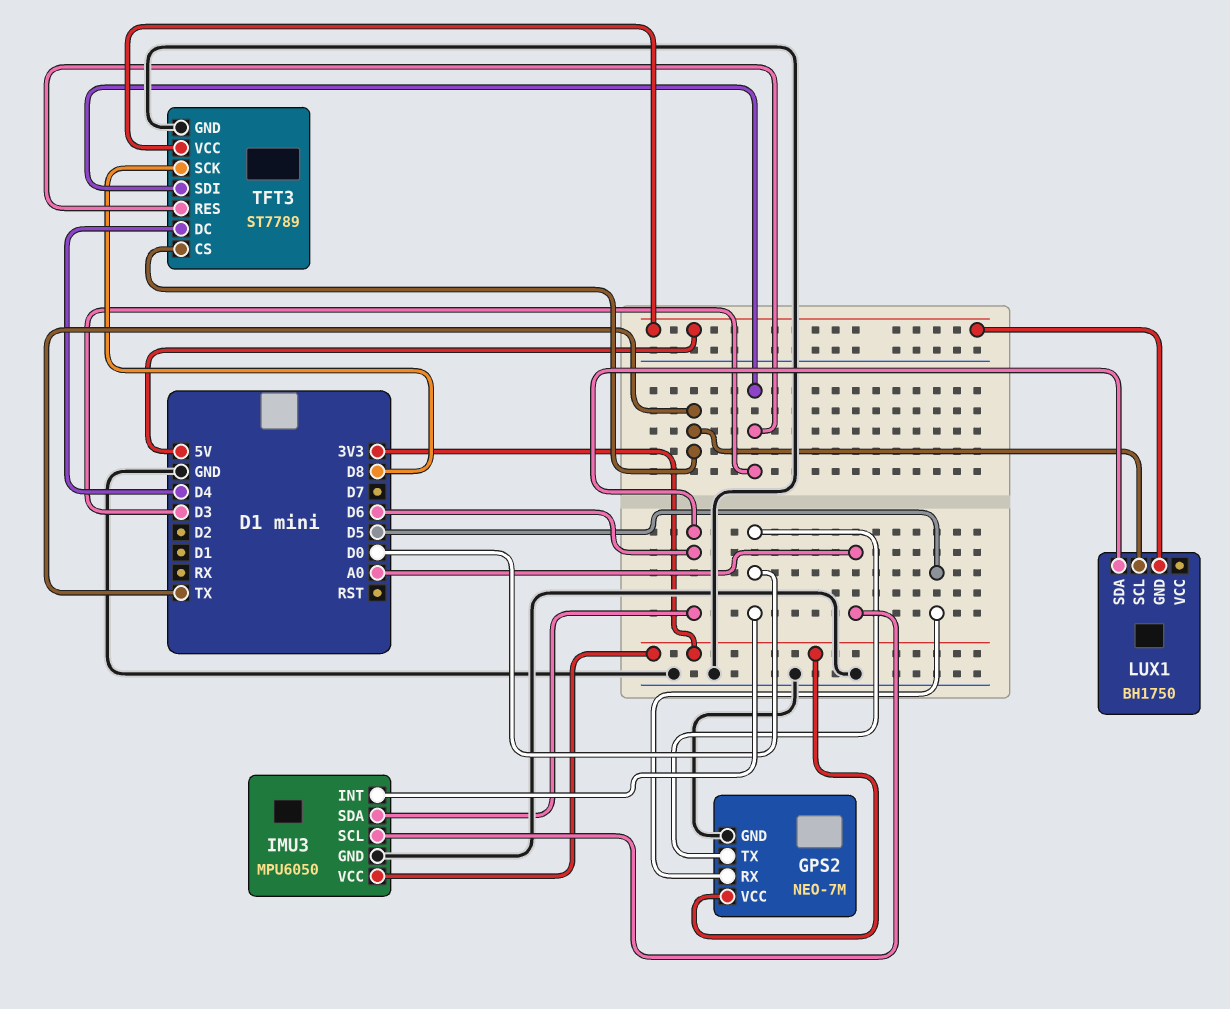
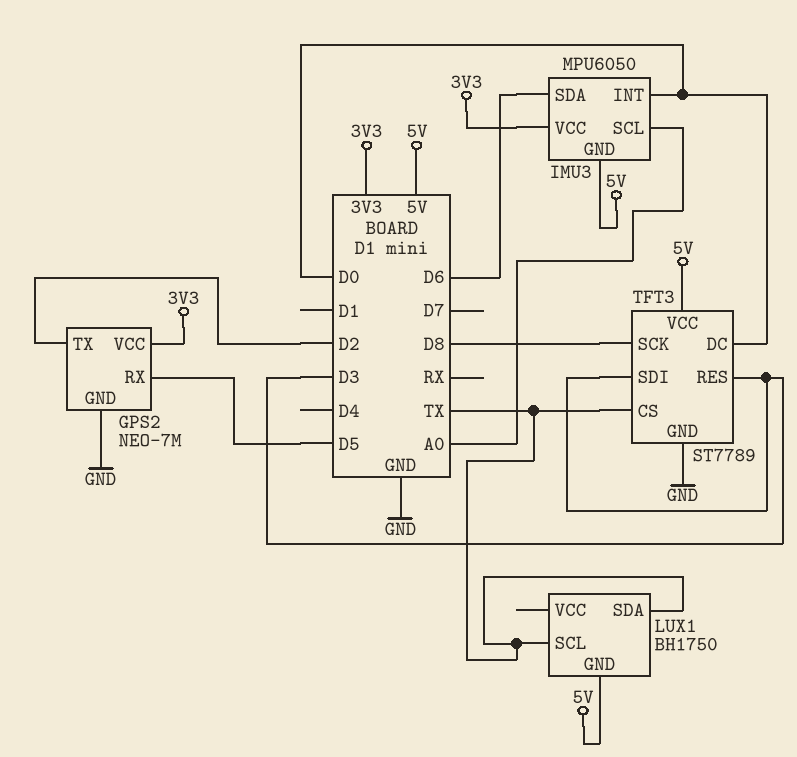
GPS2 pin TX: D0 -> D2
IMU3 pin GND: GND -> 5V
LUX1 pin SDA: D6 -> TX
TFT3 pin DC: D4 -> D0

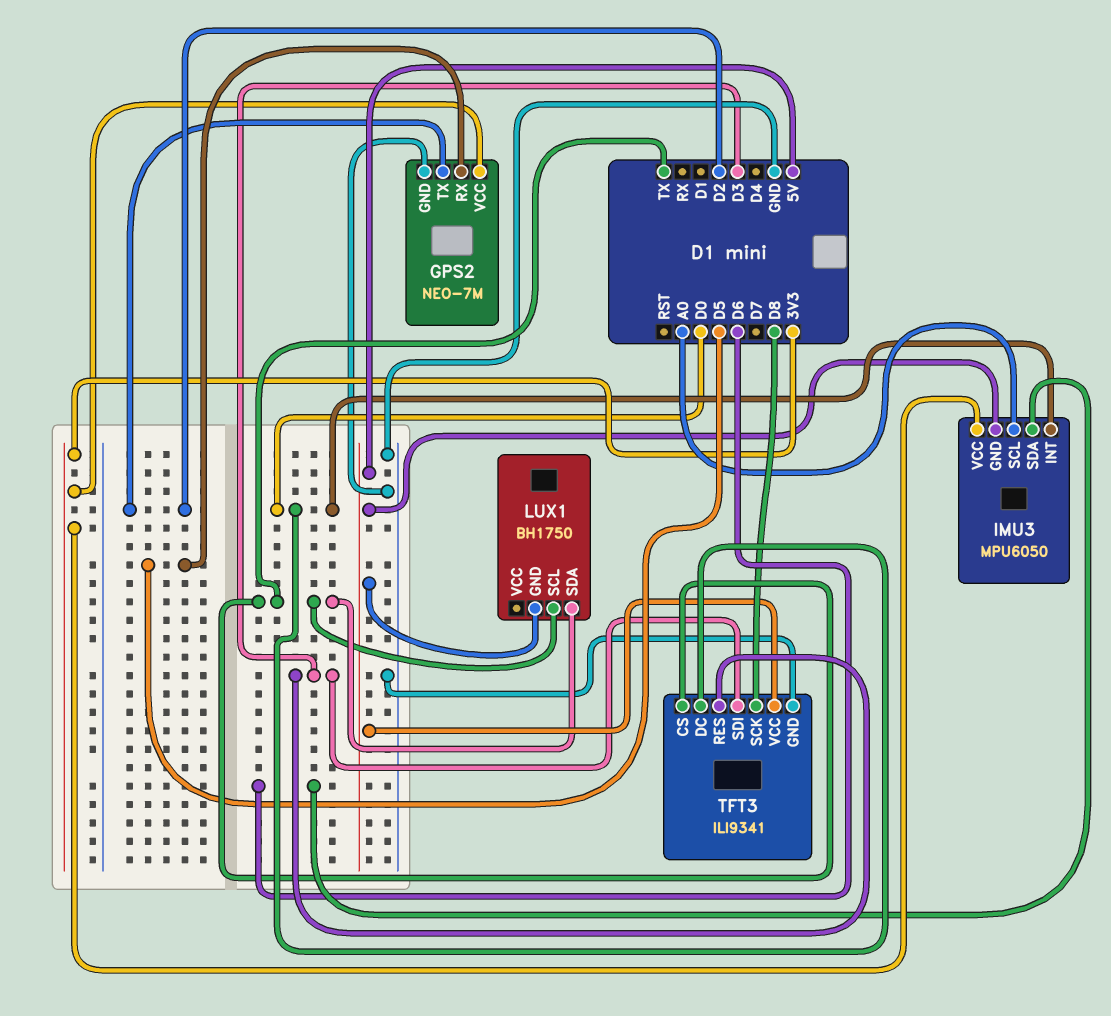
TFT3: ST7789 -> ILI9341

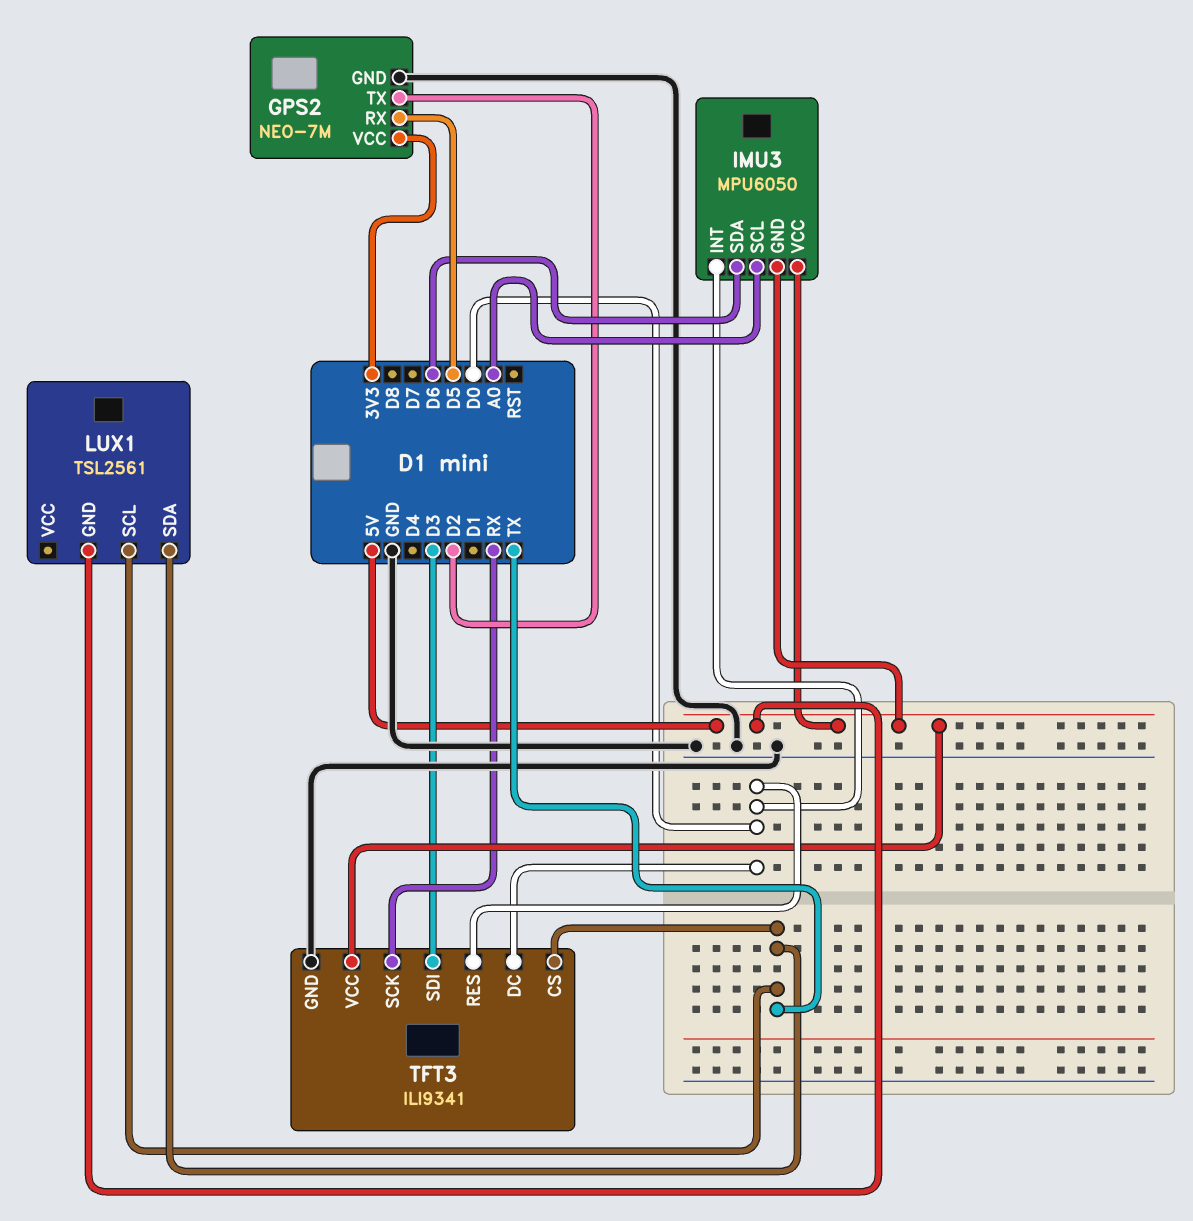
IMU3 pin VCC: 3V3 -> 5V
LUX1: BH1750 -> TSL2561
TFT3 pin RES: D3 -> D0
TFT3 pin SCK: D8 -> RX

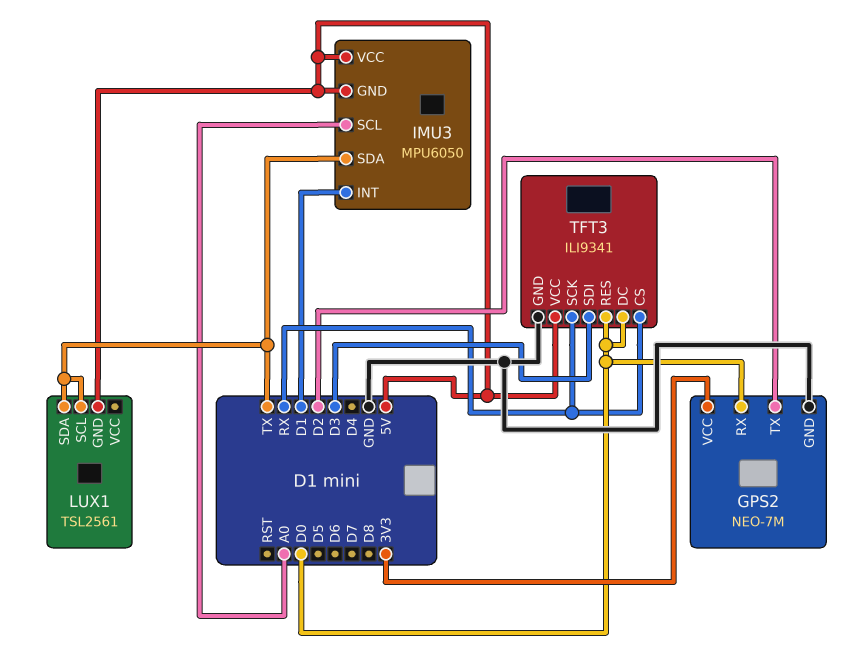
GPS2 pin RX: D5 -> D0
IMU3 pin INT: D0 -> D1
IMU3 pin SDA: D6 -> TX
TFT3 pin CS: TX -> RX

